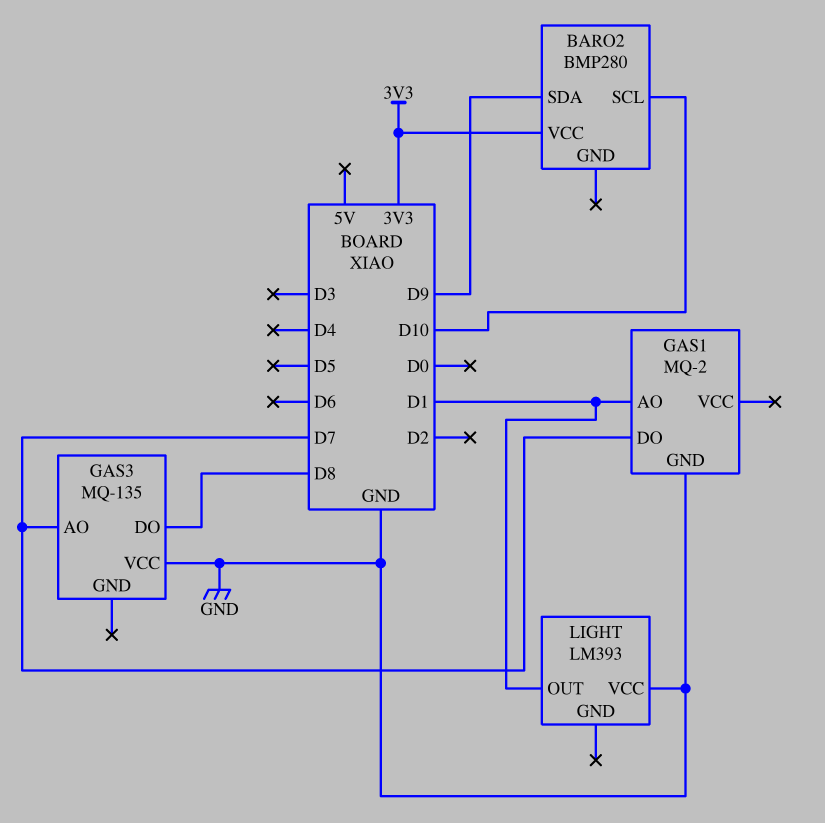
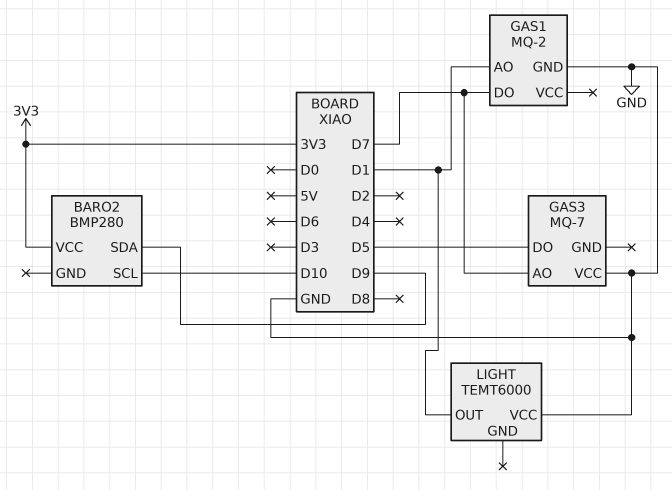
GAS3: MQ-135 -> MQ-7
GAS3 pin DO: D8 -> D5
LIGHT: LM393 -> TEMT6000

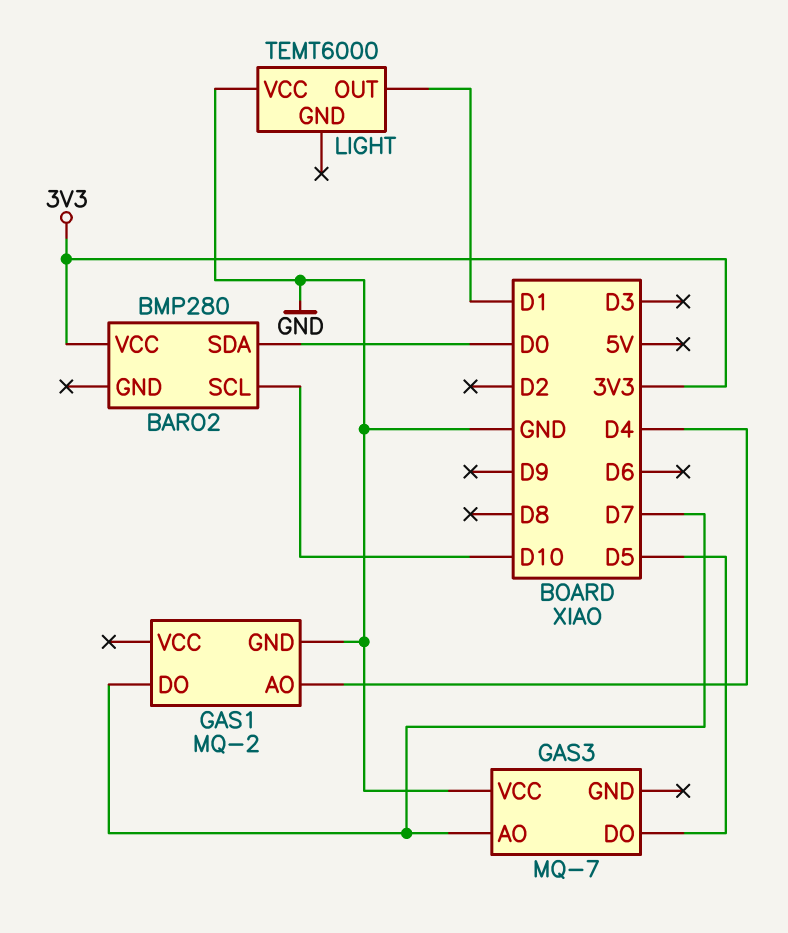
BARO2 pin SDA: D9 -> D0
GAS1 pin AO: D1 -> D4

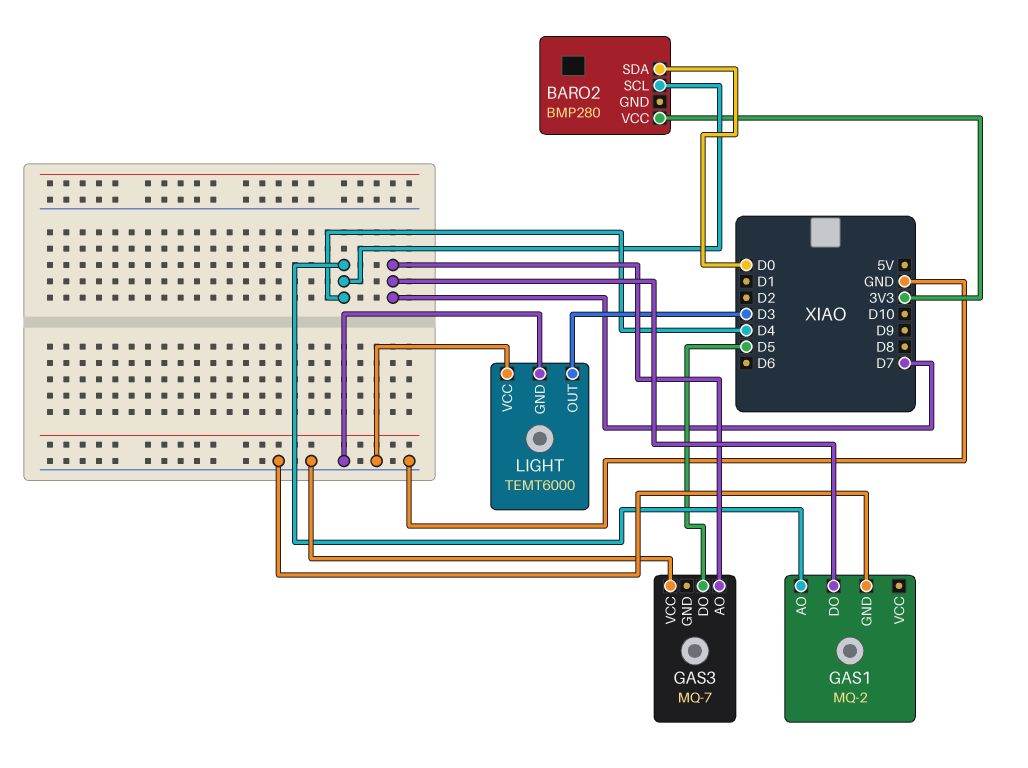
BARO2 pin SCL: D10 -> D4
LIGHT pin GND: none -> GND
LIGHT pin OUT: D1 -> D3

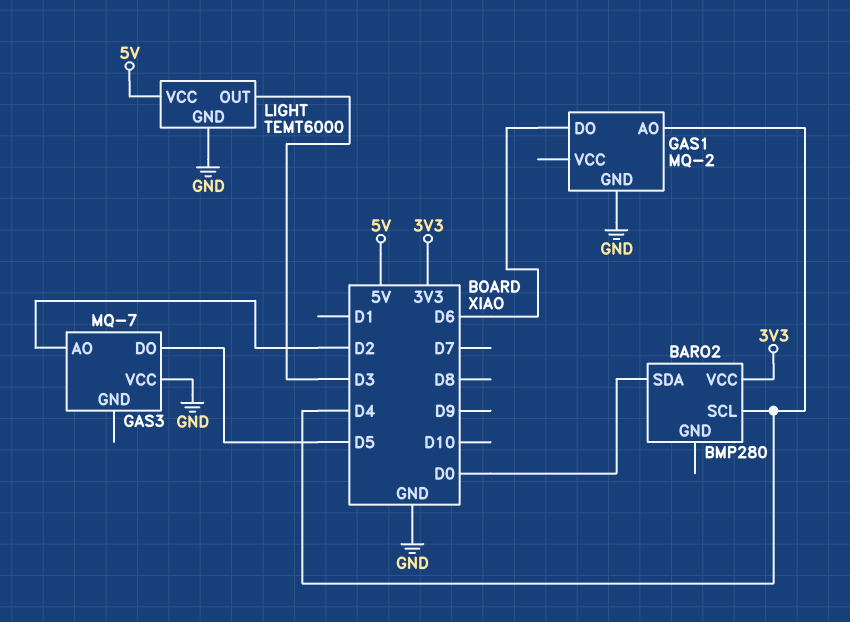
GAS1 pin DO: D7 -> D6
GAS3 pin AO: D7 -> D2
LIGHT pin VCC: GND -> 5V

